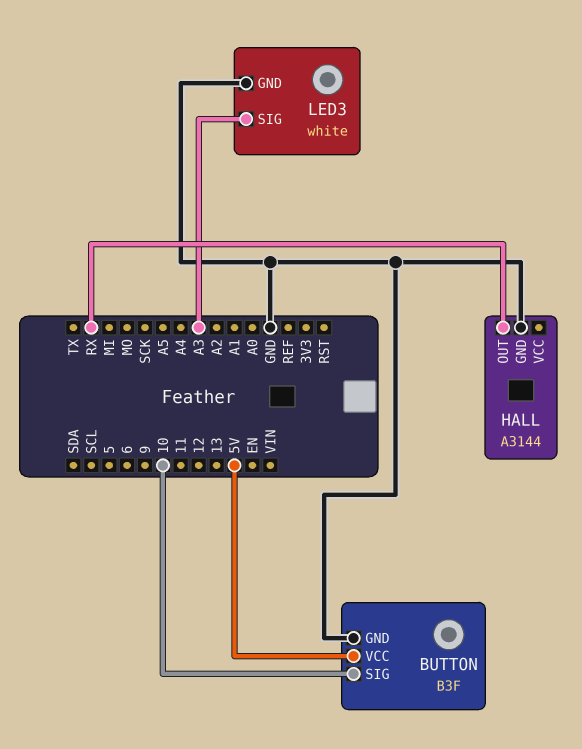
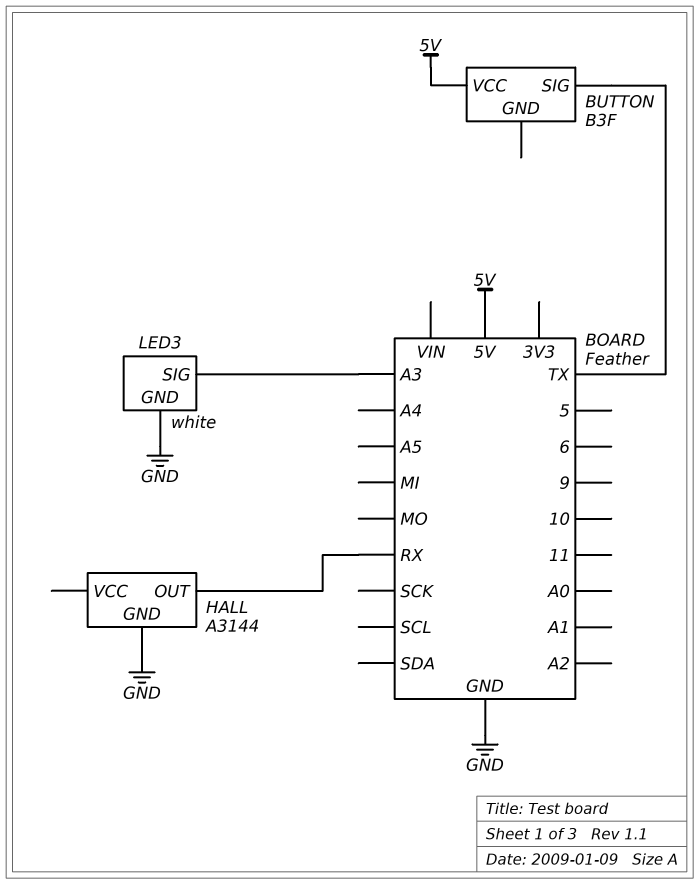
BUTTON pin GND: GND -> none
BUTTON pin SIG: 10 -> TX

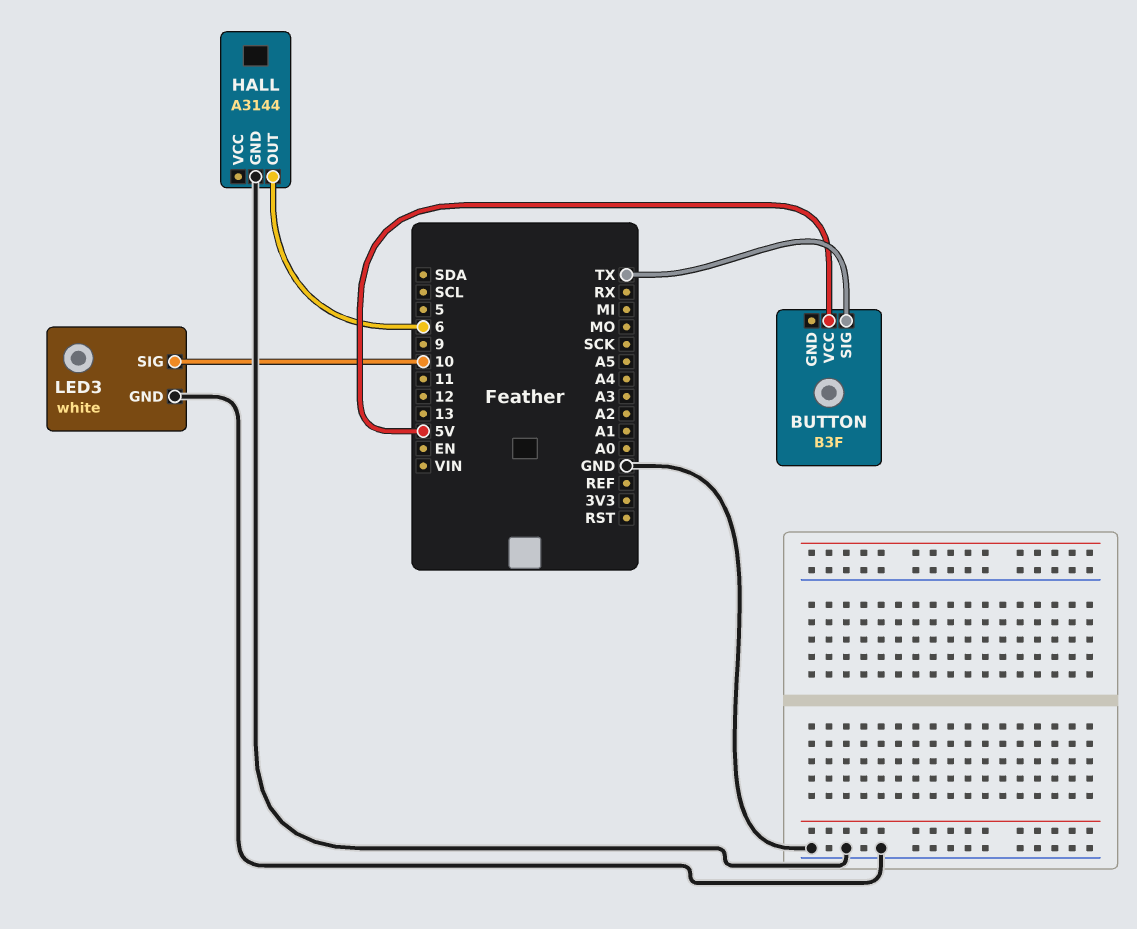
HALL pin OUT: RX -> 6
LED3 pin SIG: A3 -> 10

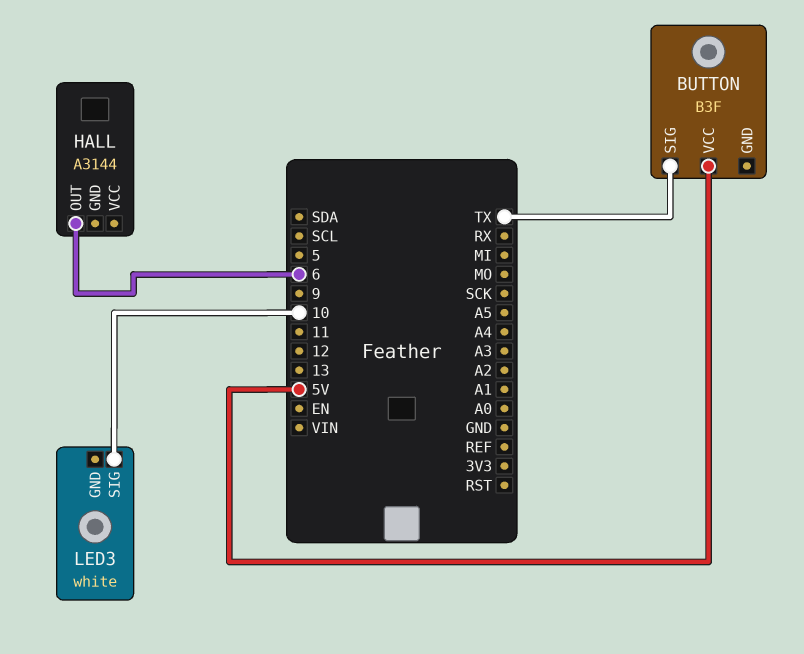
HALL pin GND: GND -> none
LED3 pin GND: GND -> none

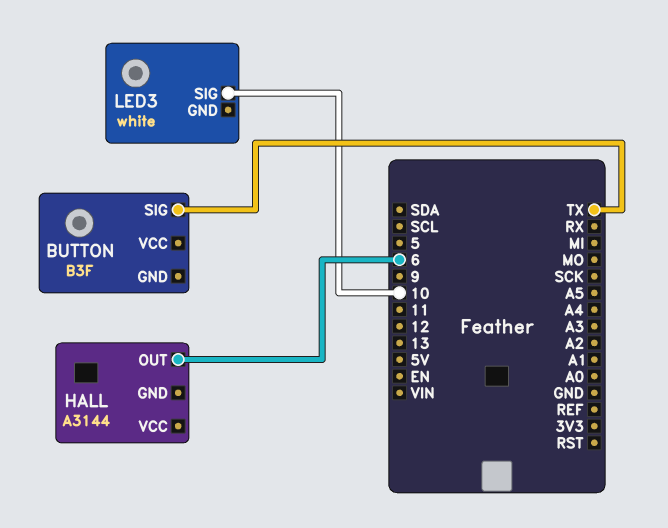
BUTTON pin VCC: 5V -> none

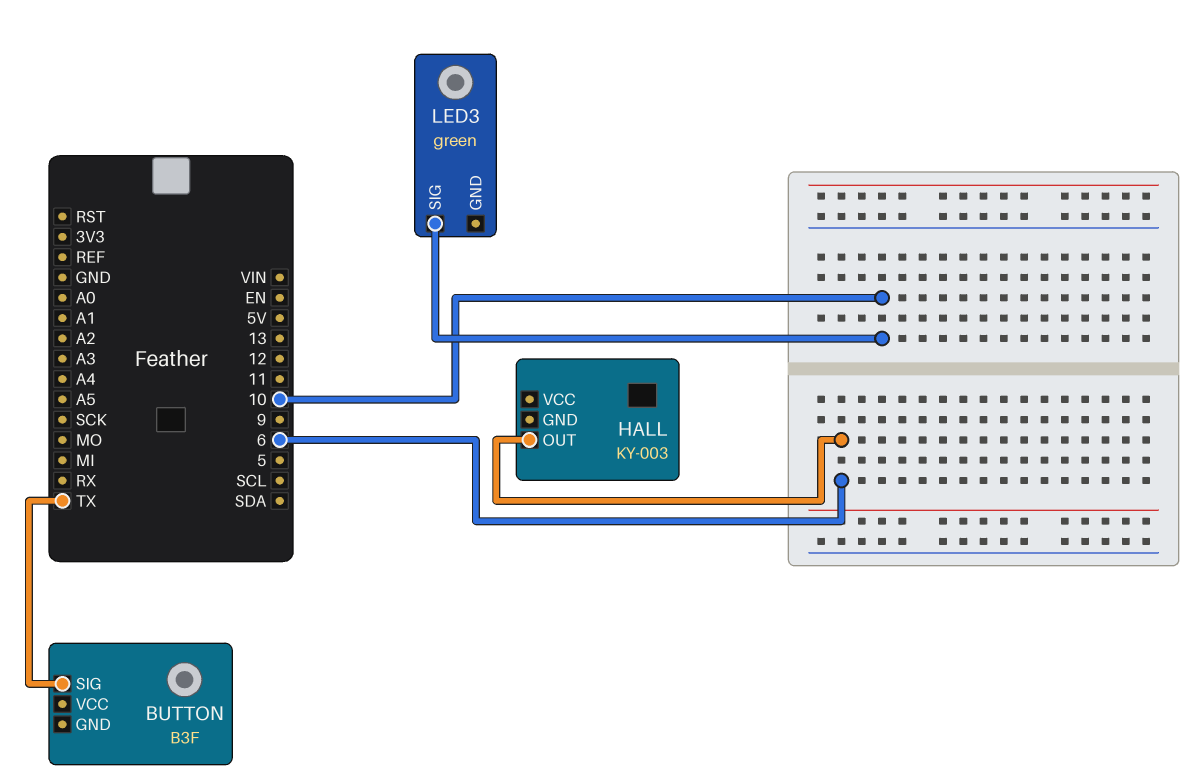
HALL: A3144 -> KY-003
LED3: white -> green

